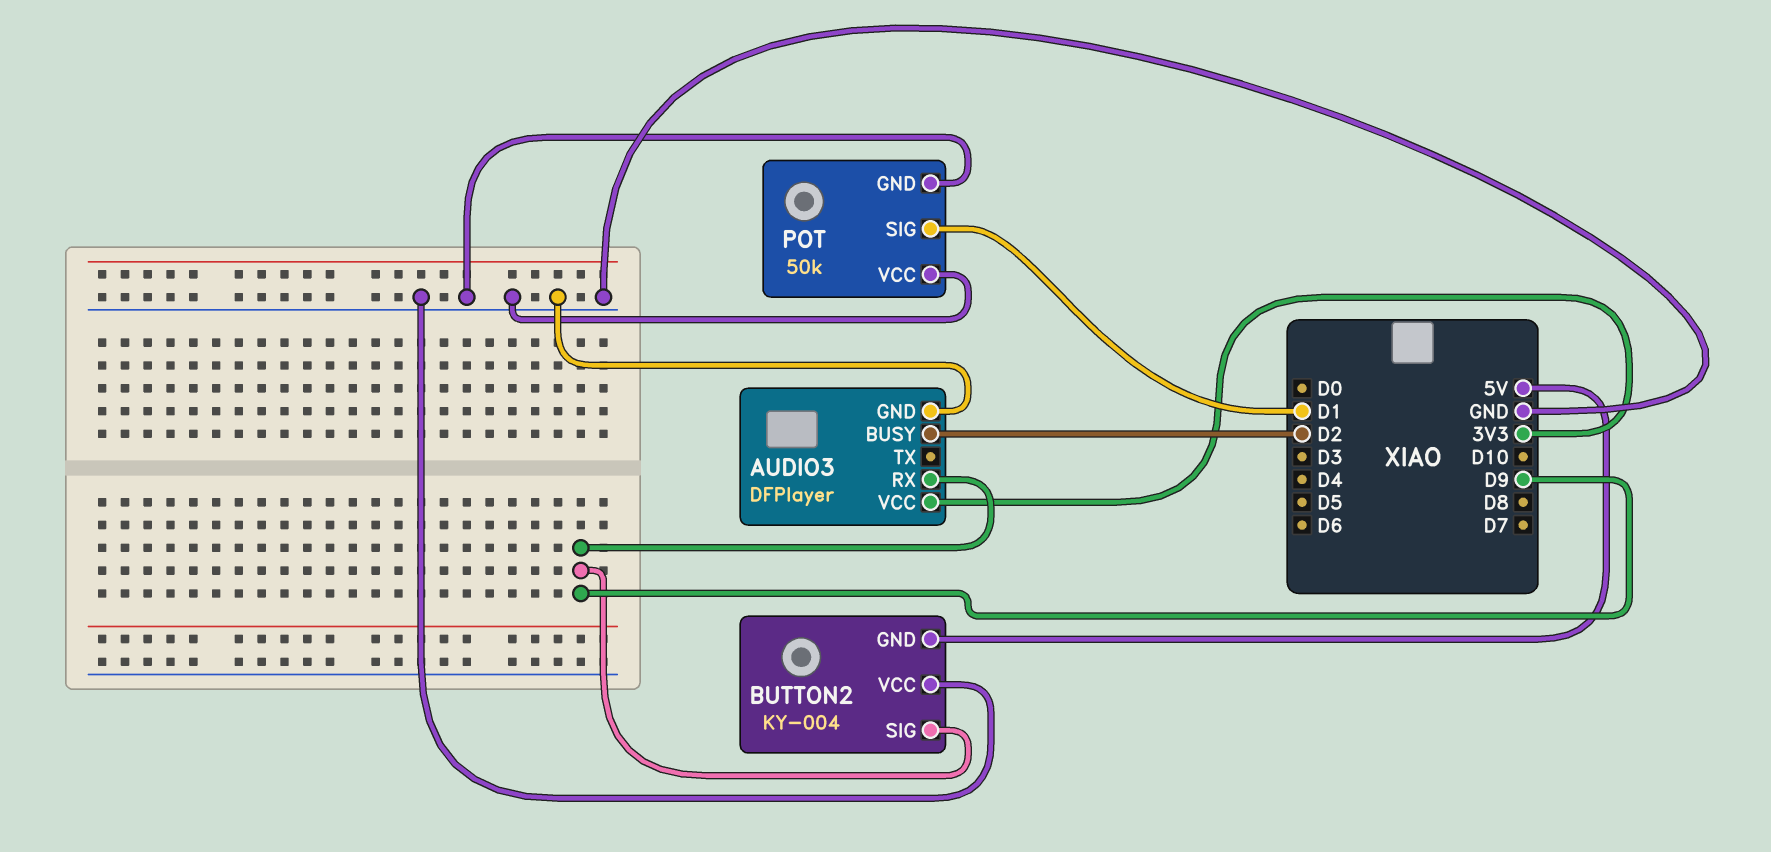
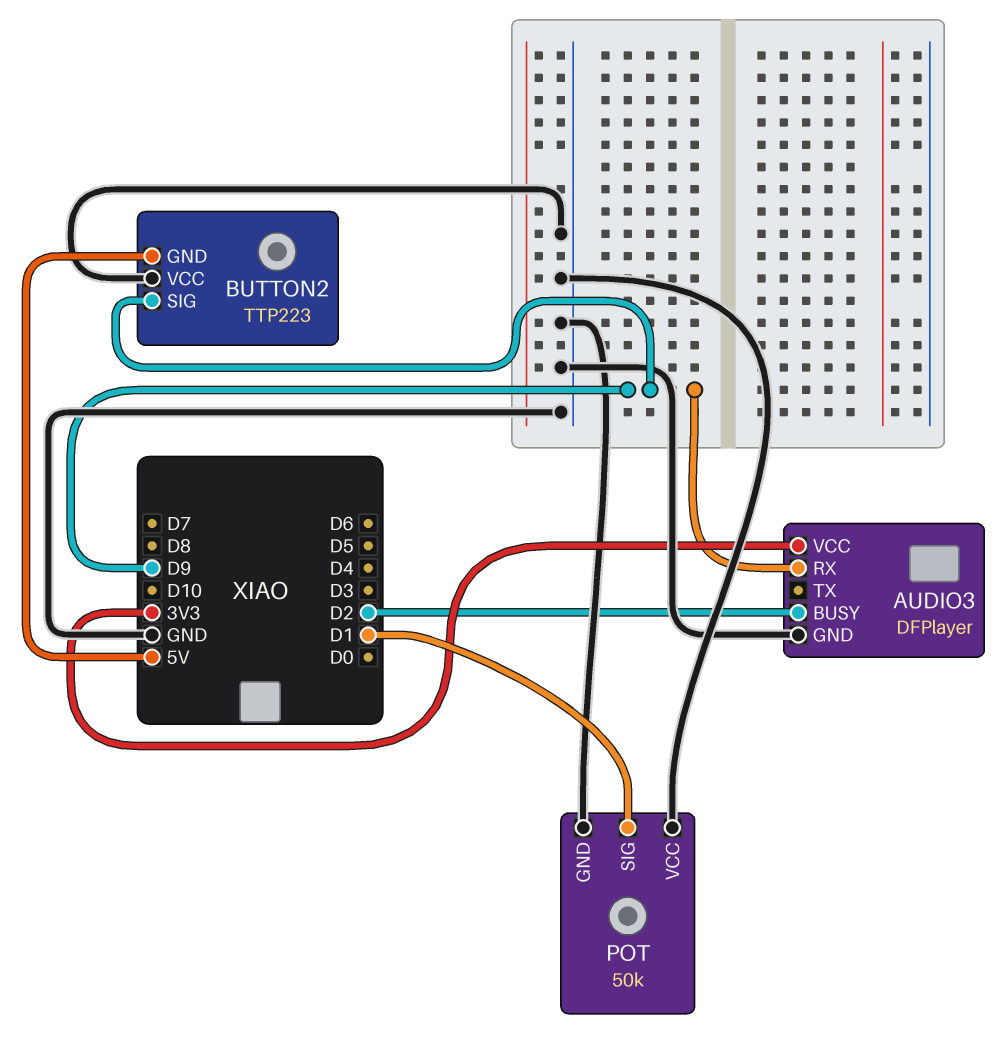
BUTTON2: KY-004 -> TTP223

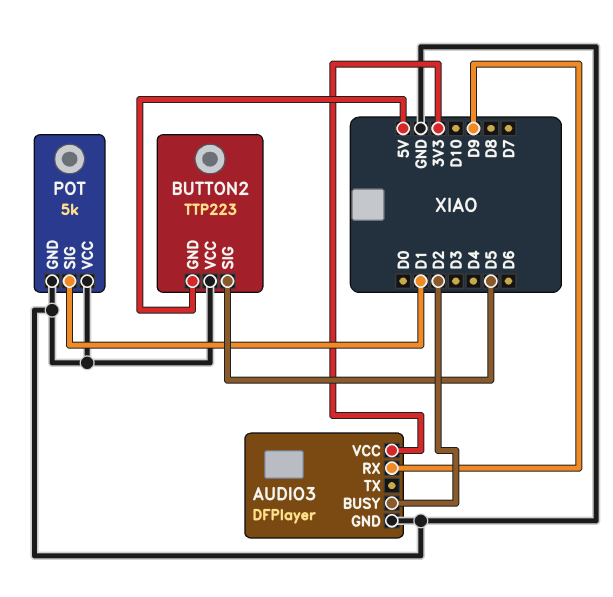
BUTTON2 pin SIG: D9 -> D5
POT: 50k -> 5k

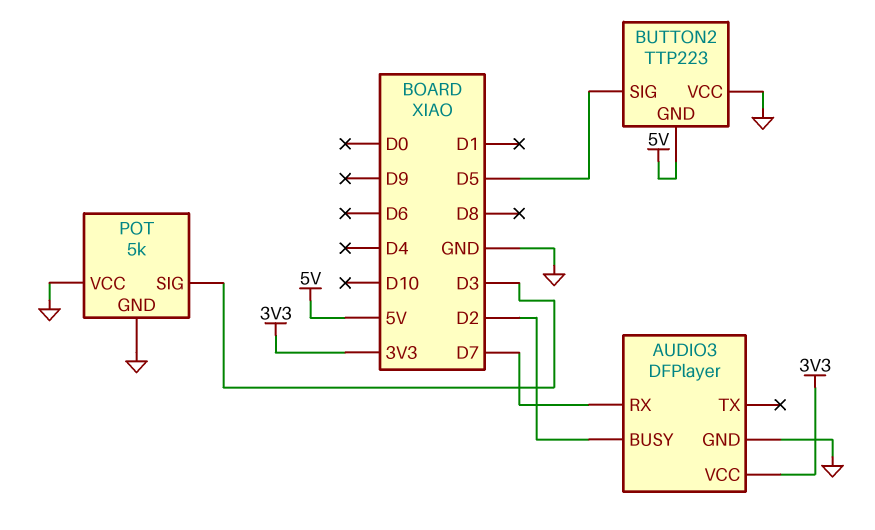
AUDIO3 pin RX: D9 -> D7
POT pin SIG: D1 -> D3

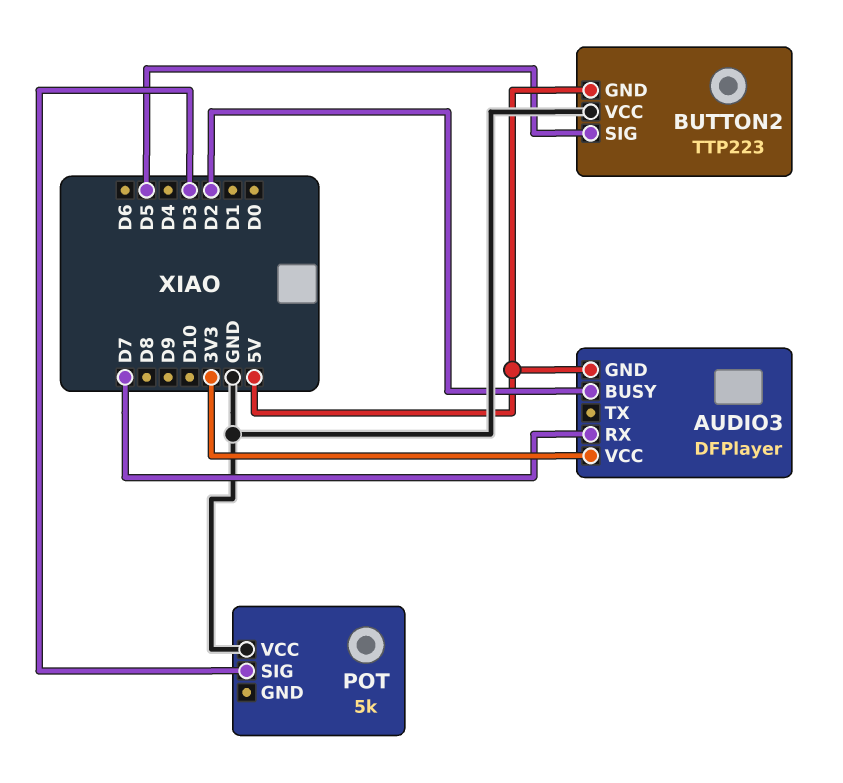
AUDIO3 pin GND: GND -> 5V
POT pin GND: GND -> none

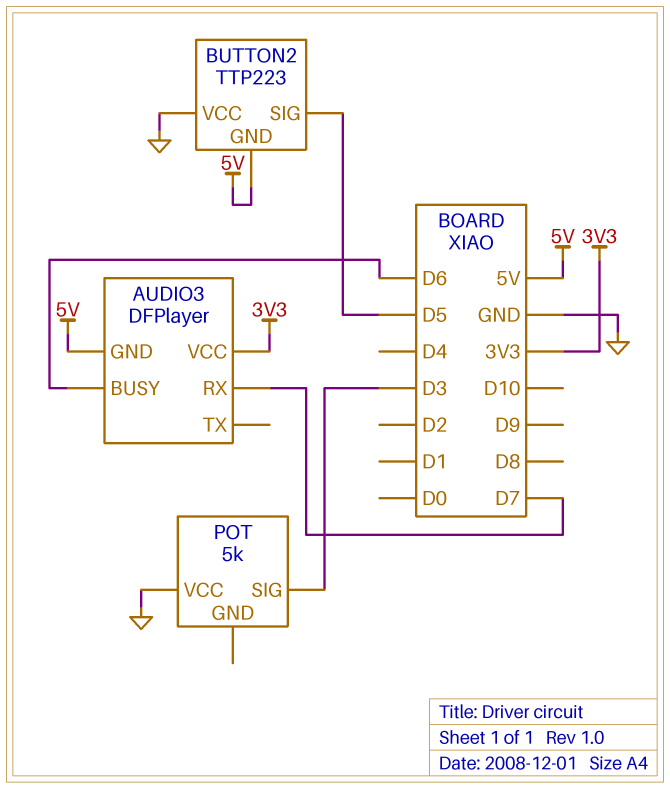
AUDIO3 pin BUSY: D2 -> D6

